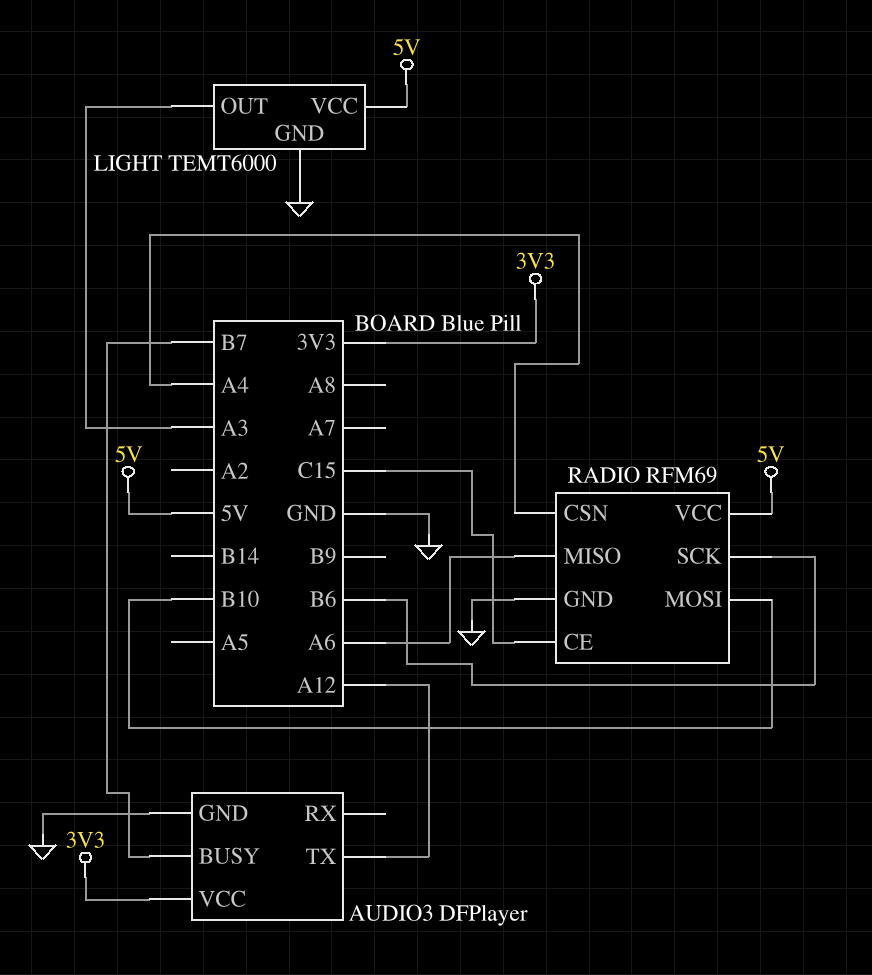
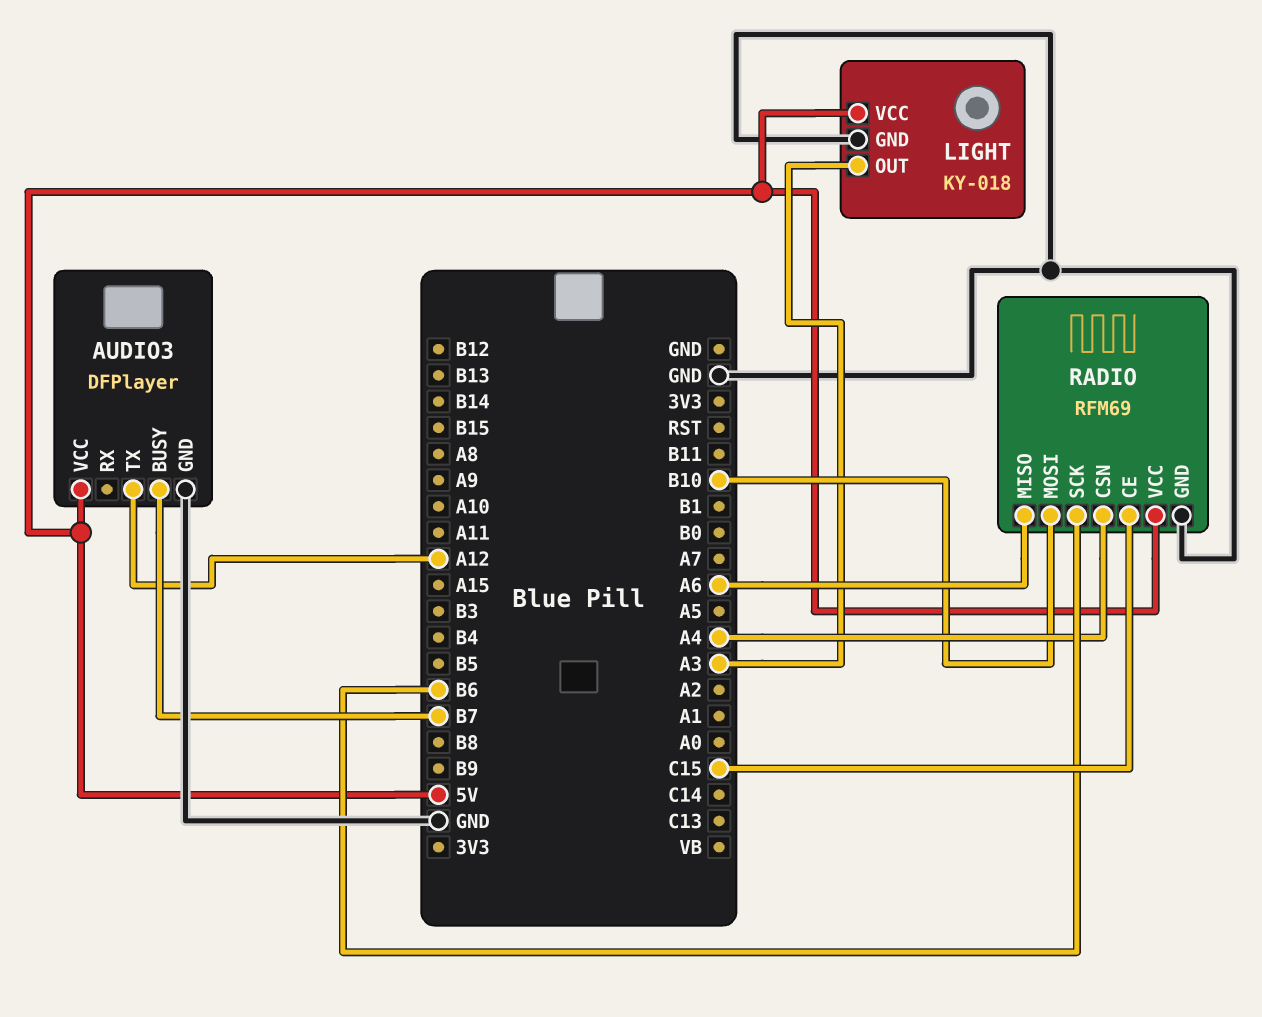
AUDIO3 pin VCC: 3V3 -> 5V
LIGHT: TEMT6000 -> KY-018

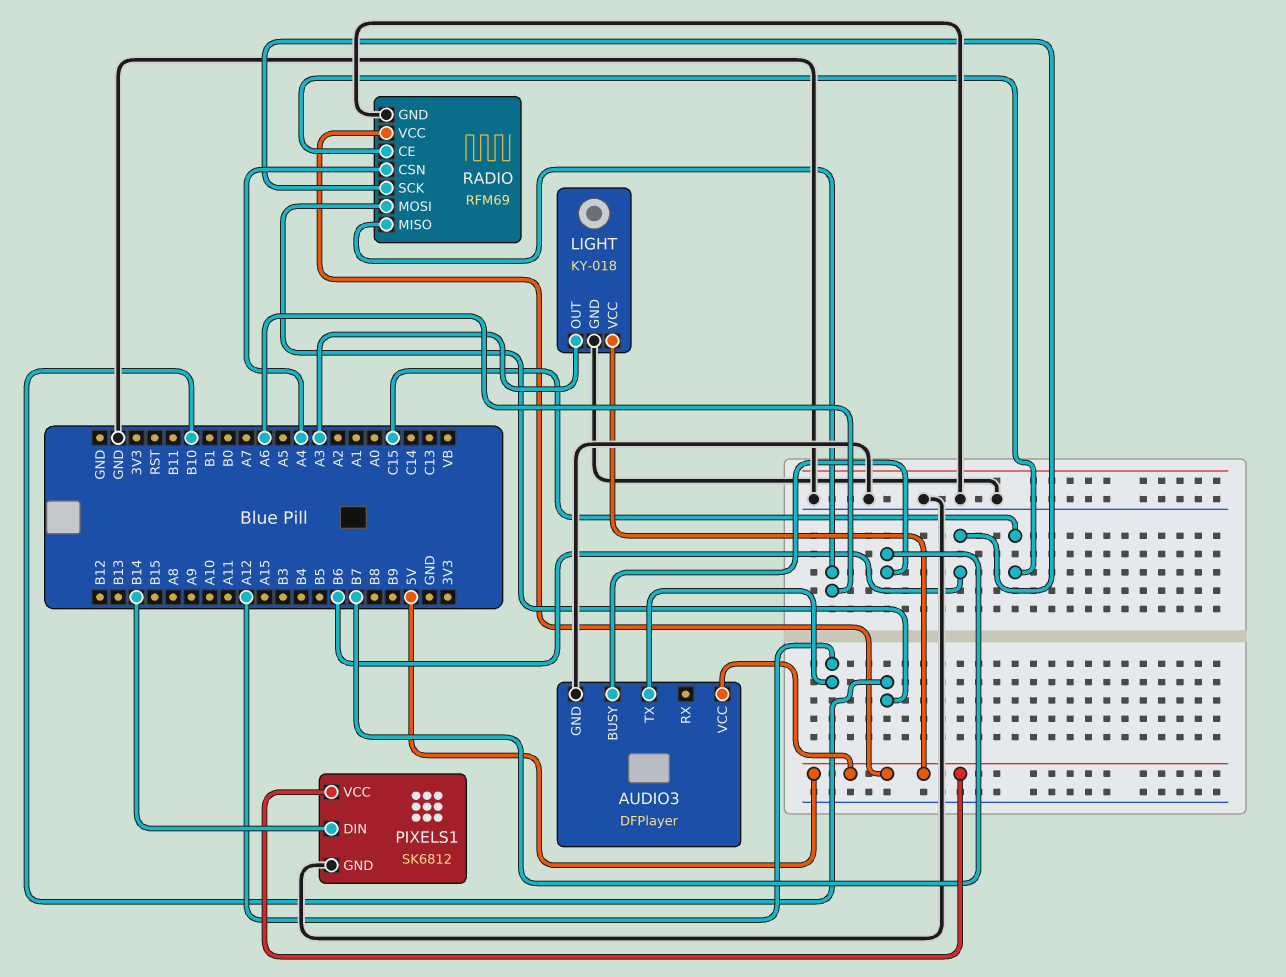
PIXELS1: none -> SK6812
PIXELS1 pin DIN: none -> B14
PIXELS1 pin GND: none -> GND
PIXELS1 pin VCC: none -> 5V

